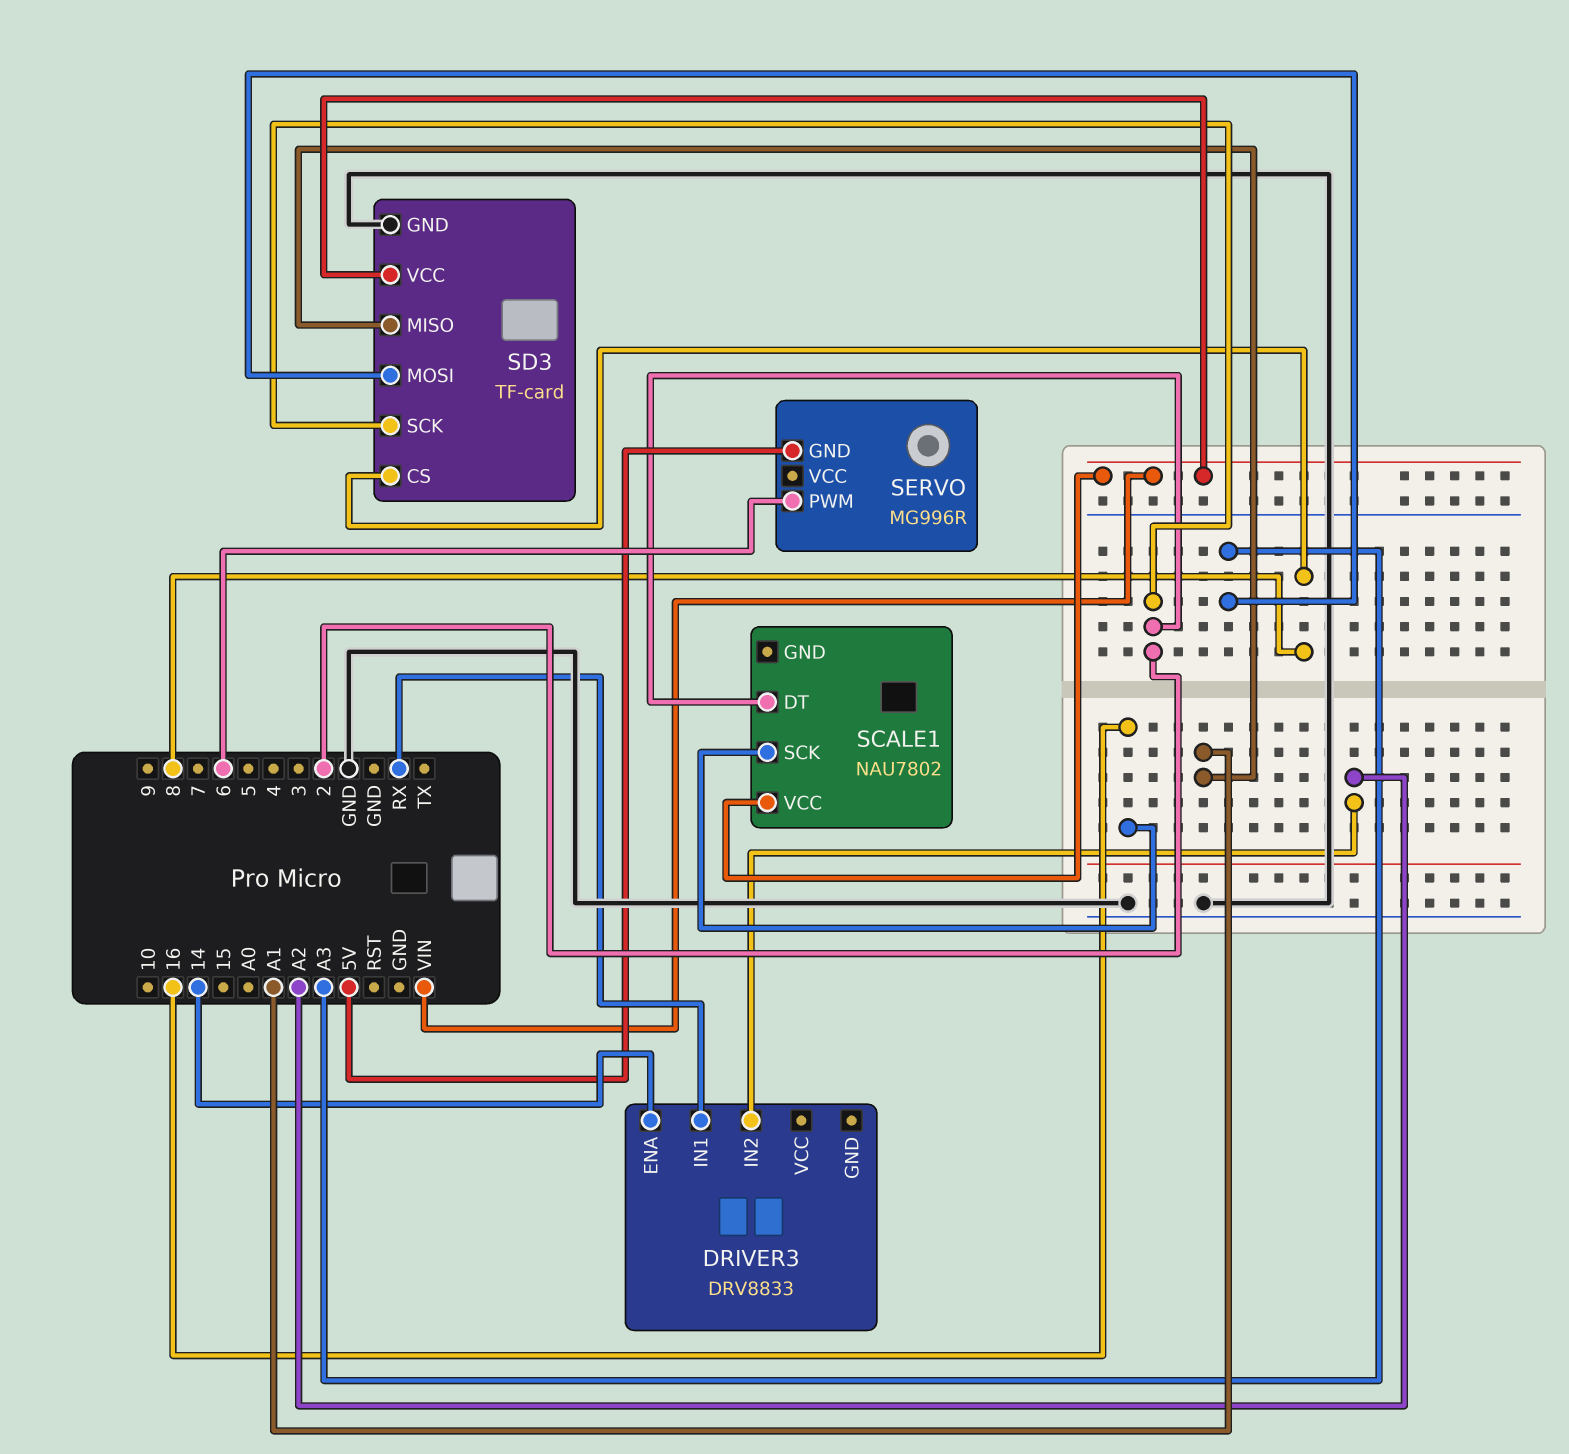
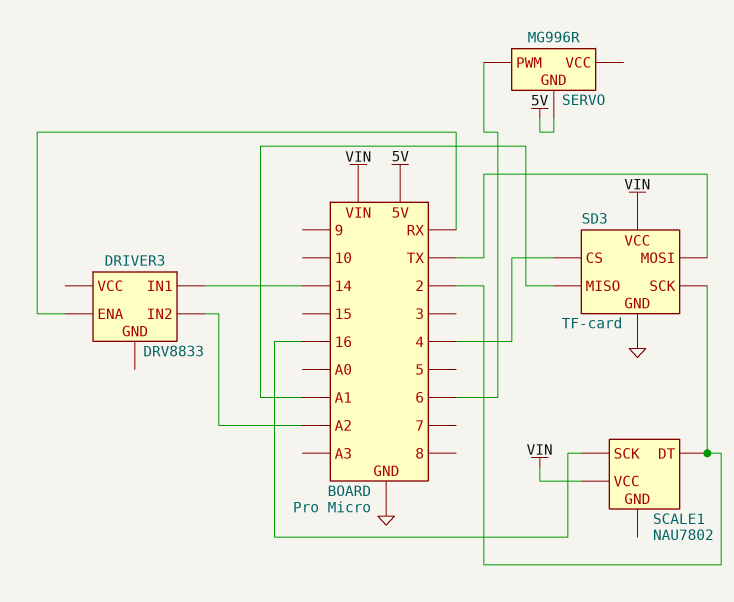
DRIVER3 pin ENA: 14 -> RX
DRIVER3 pin IN1: RX -> 14
SD3 pin CS: 8 -> 4
SD3 pin MOSI: A3 -> TX

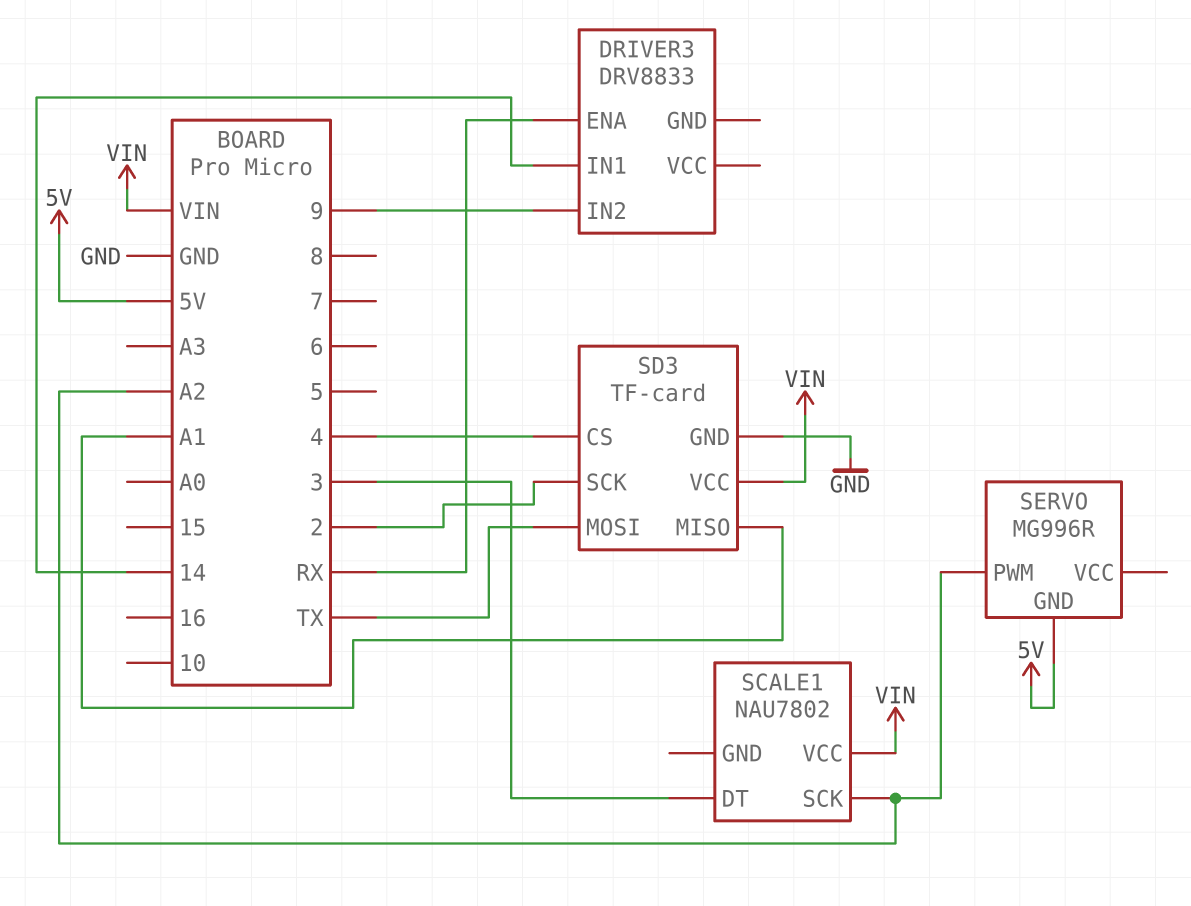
DRIVER3 pin IN2: A2 -> 9
SCALE1 pin DT: 2 -> 3
SCALE1 pin SCK: 16 -> A2
SERVO pin PWM: 6 -> A2

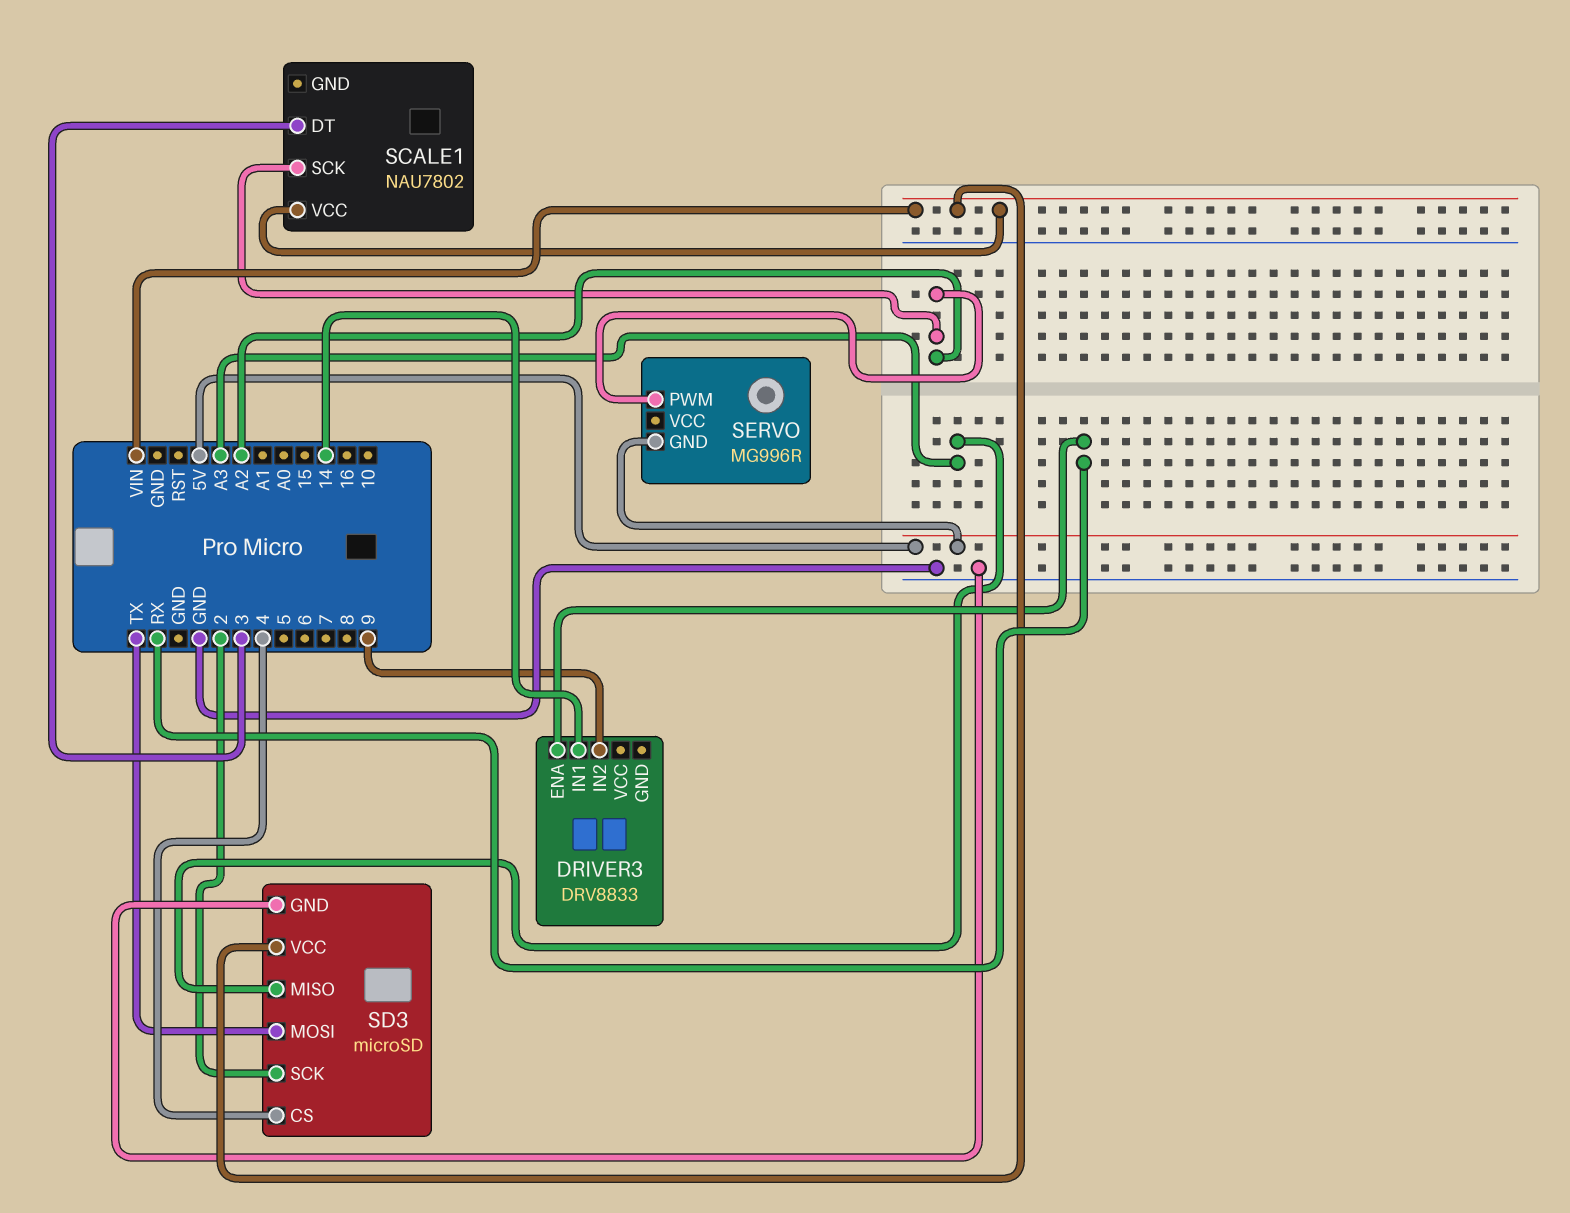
SD3: TF-card -> microSD
SD3 pin MISO: A1 -> A3

